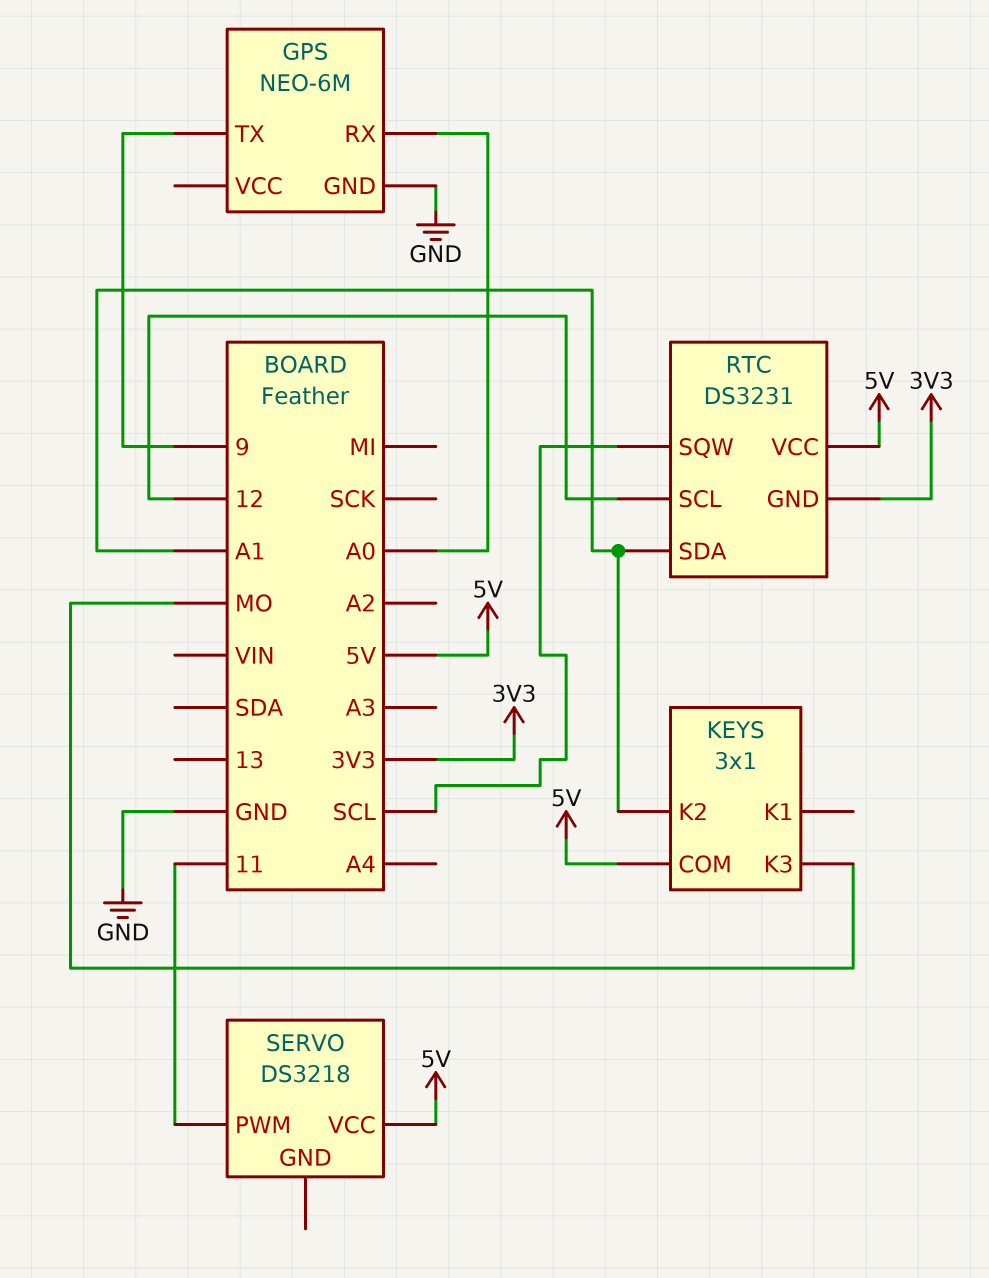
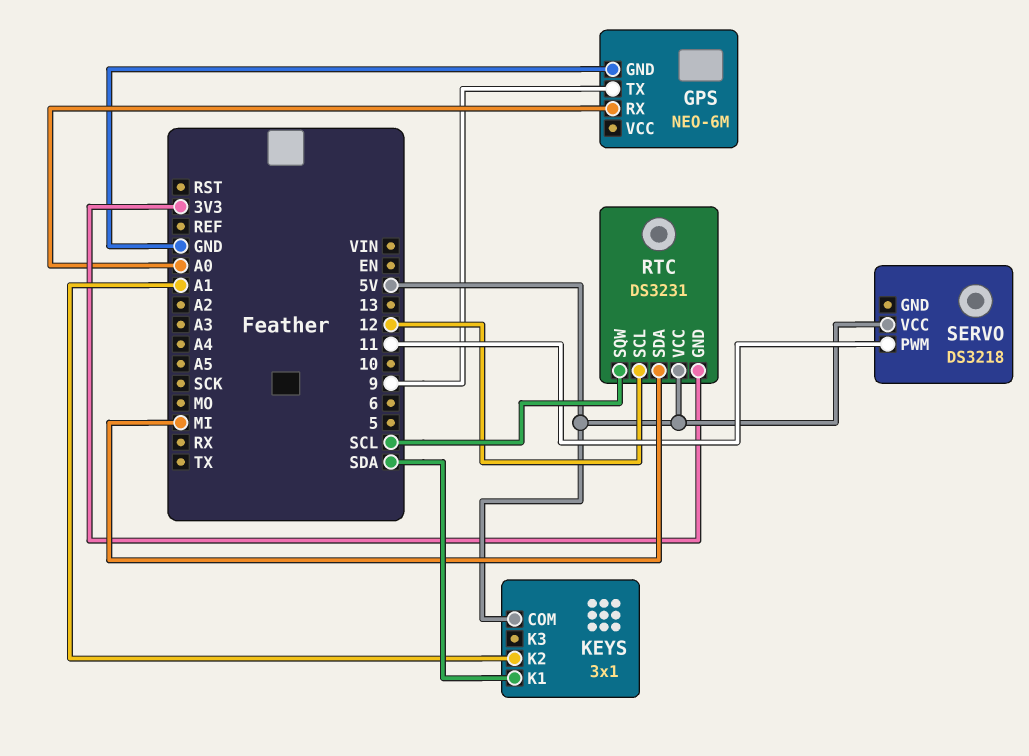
KEYS pin K1: none -> SDA
KEYS pin K3: MO -> none
RTC pin SDA: A1 -> MI

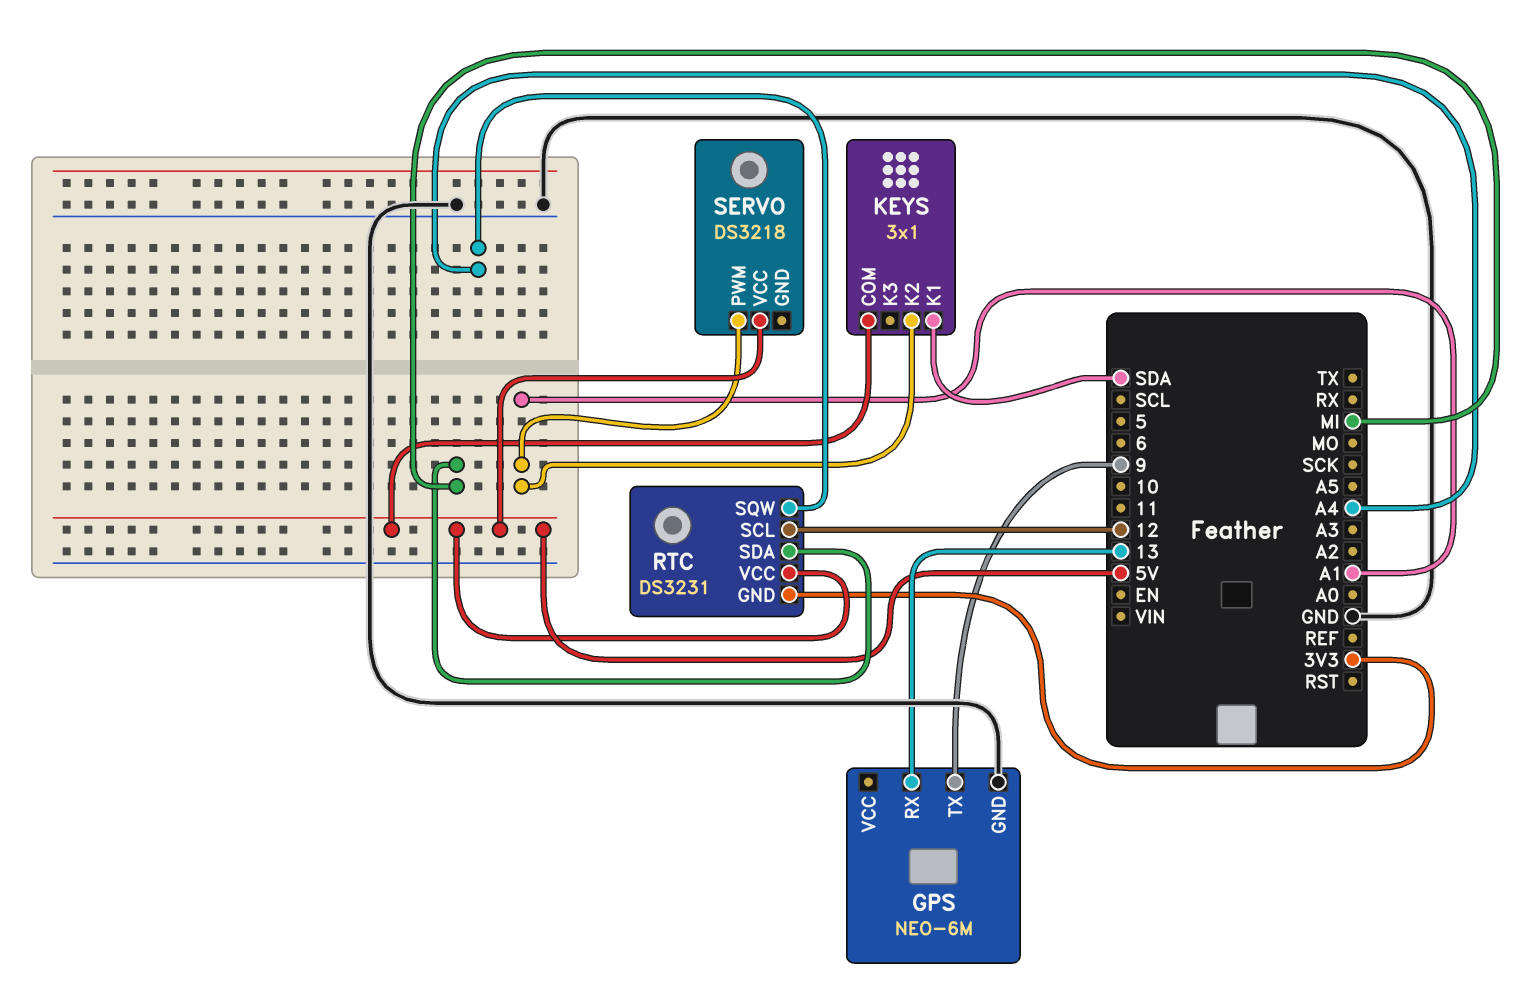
GPS pin RX: A0 -> 13
RTC pin SQW: SCL -> A4
SERVO pin PWM: 11 -> A1

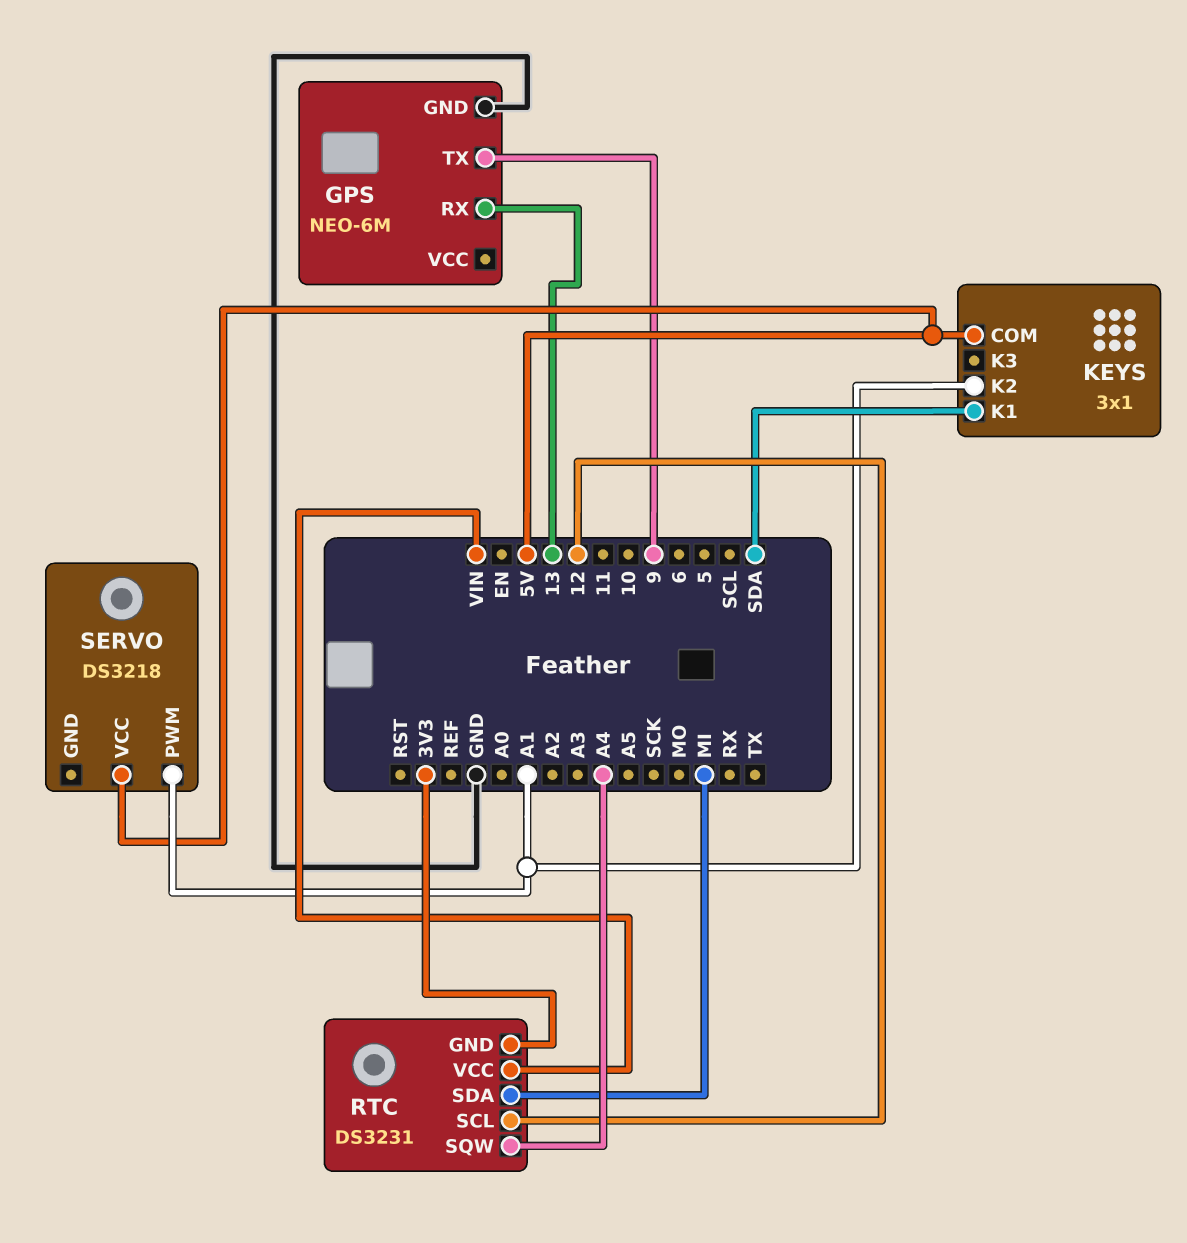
RTC pin VCC: 5V -> VIN

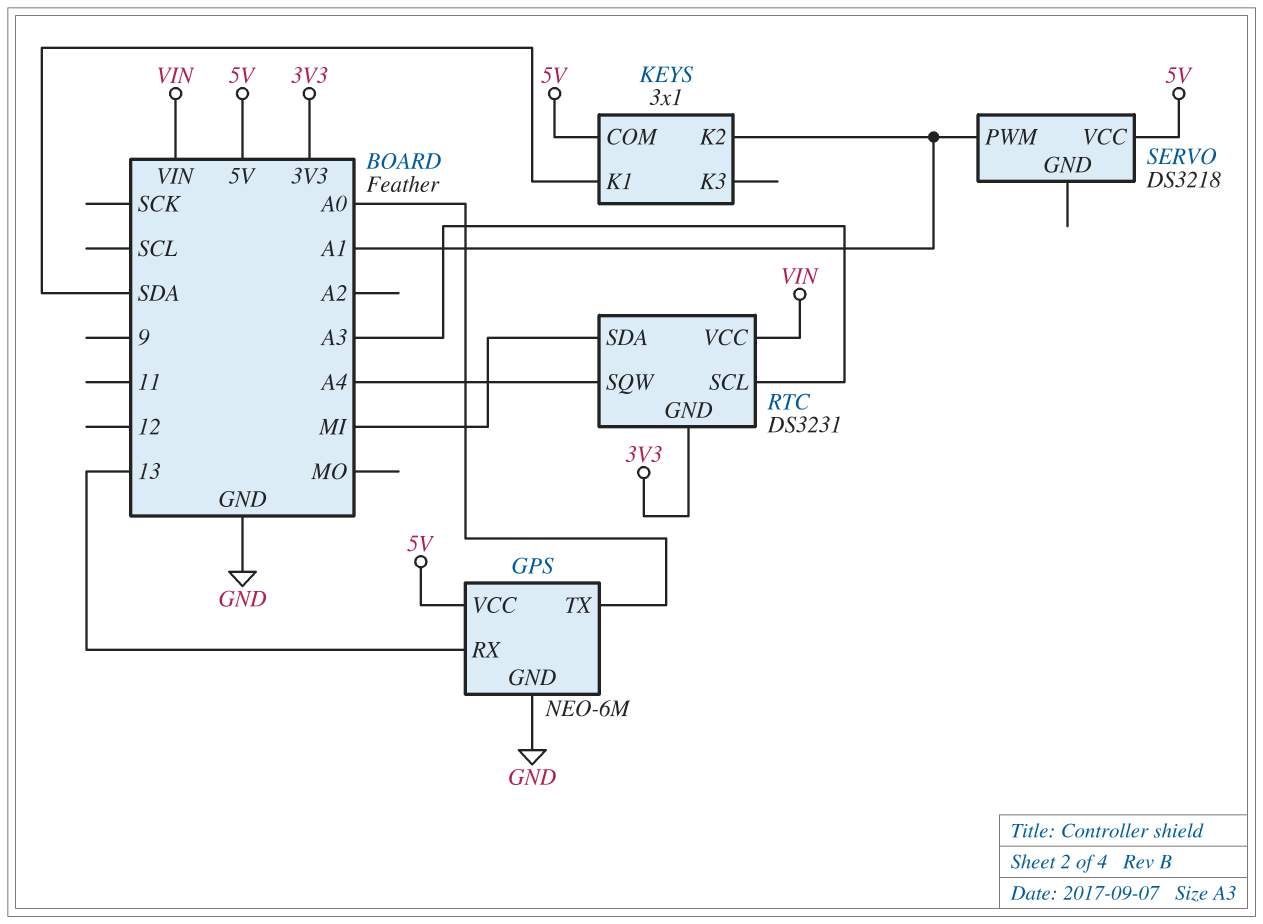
GPS pin TX: 9 -> A0
GPS pin VCC: none -> 5V
RTC pin SCL: 12 -> A3

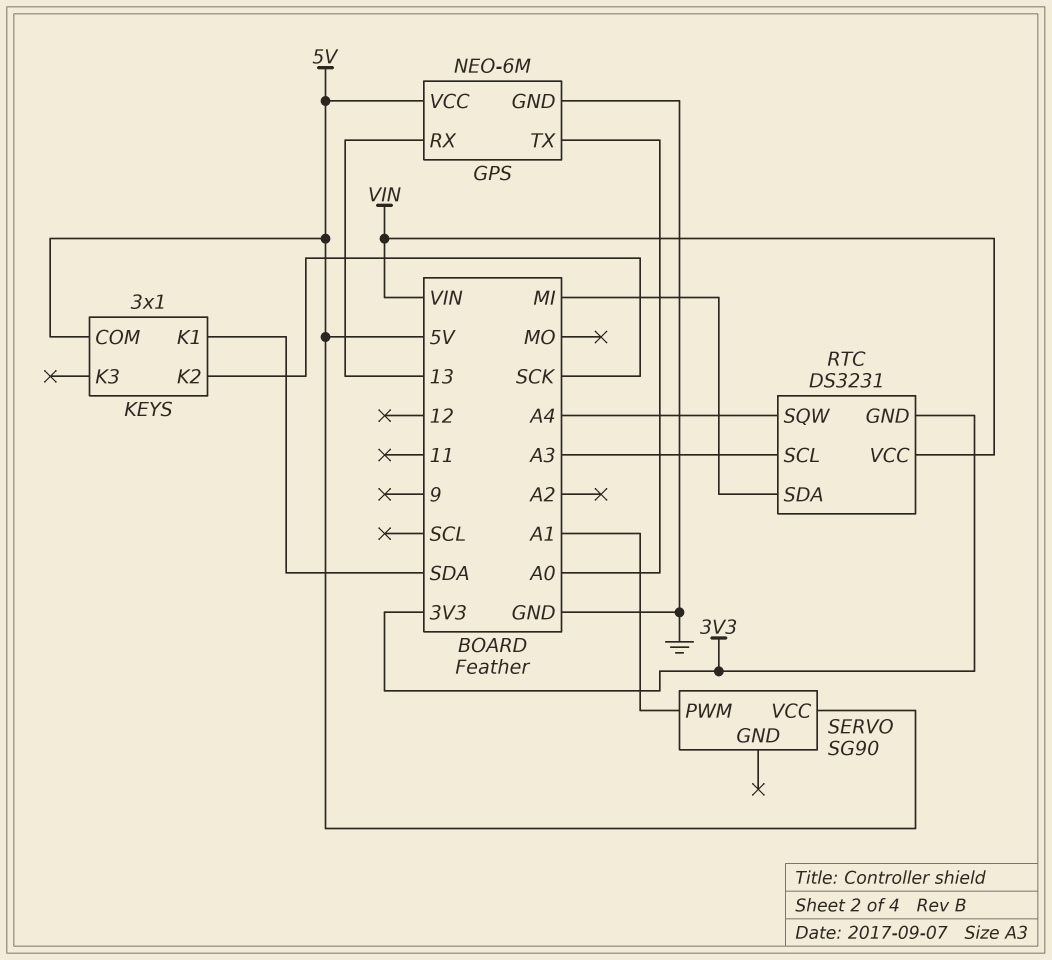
KEYS pin K2: A1 -> SCK
SERVO: DS3218 -> SG90

